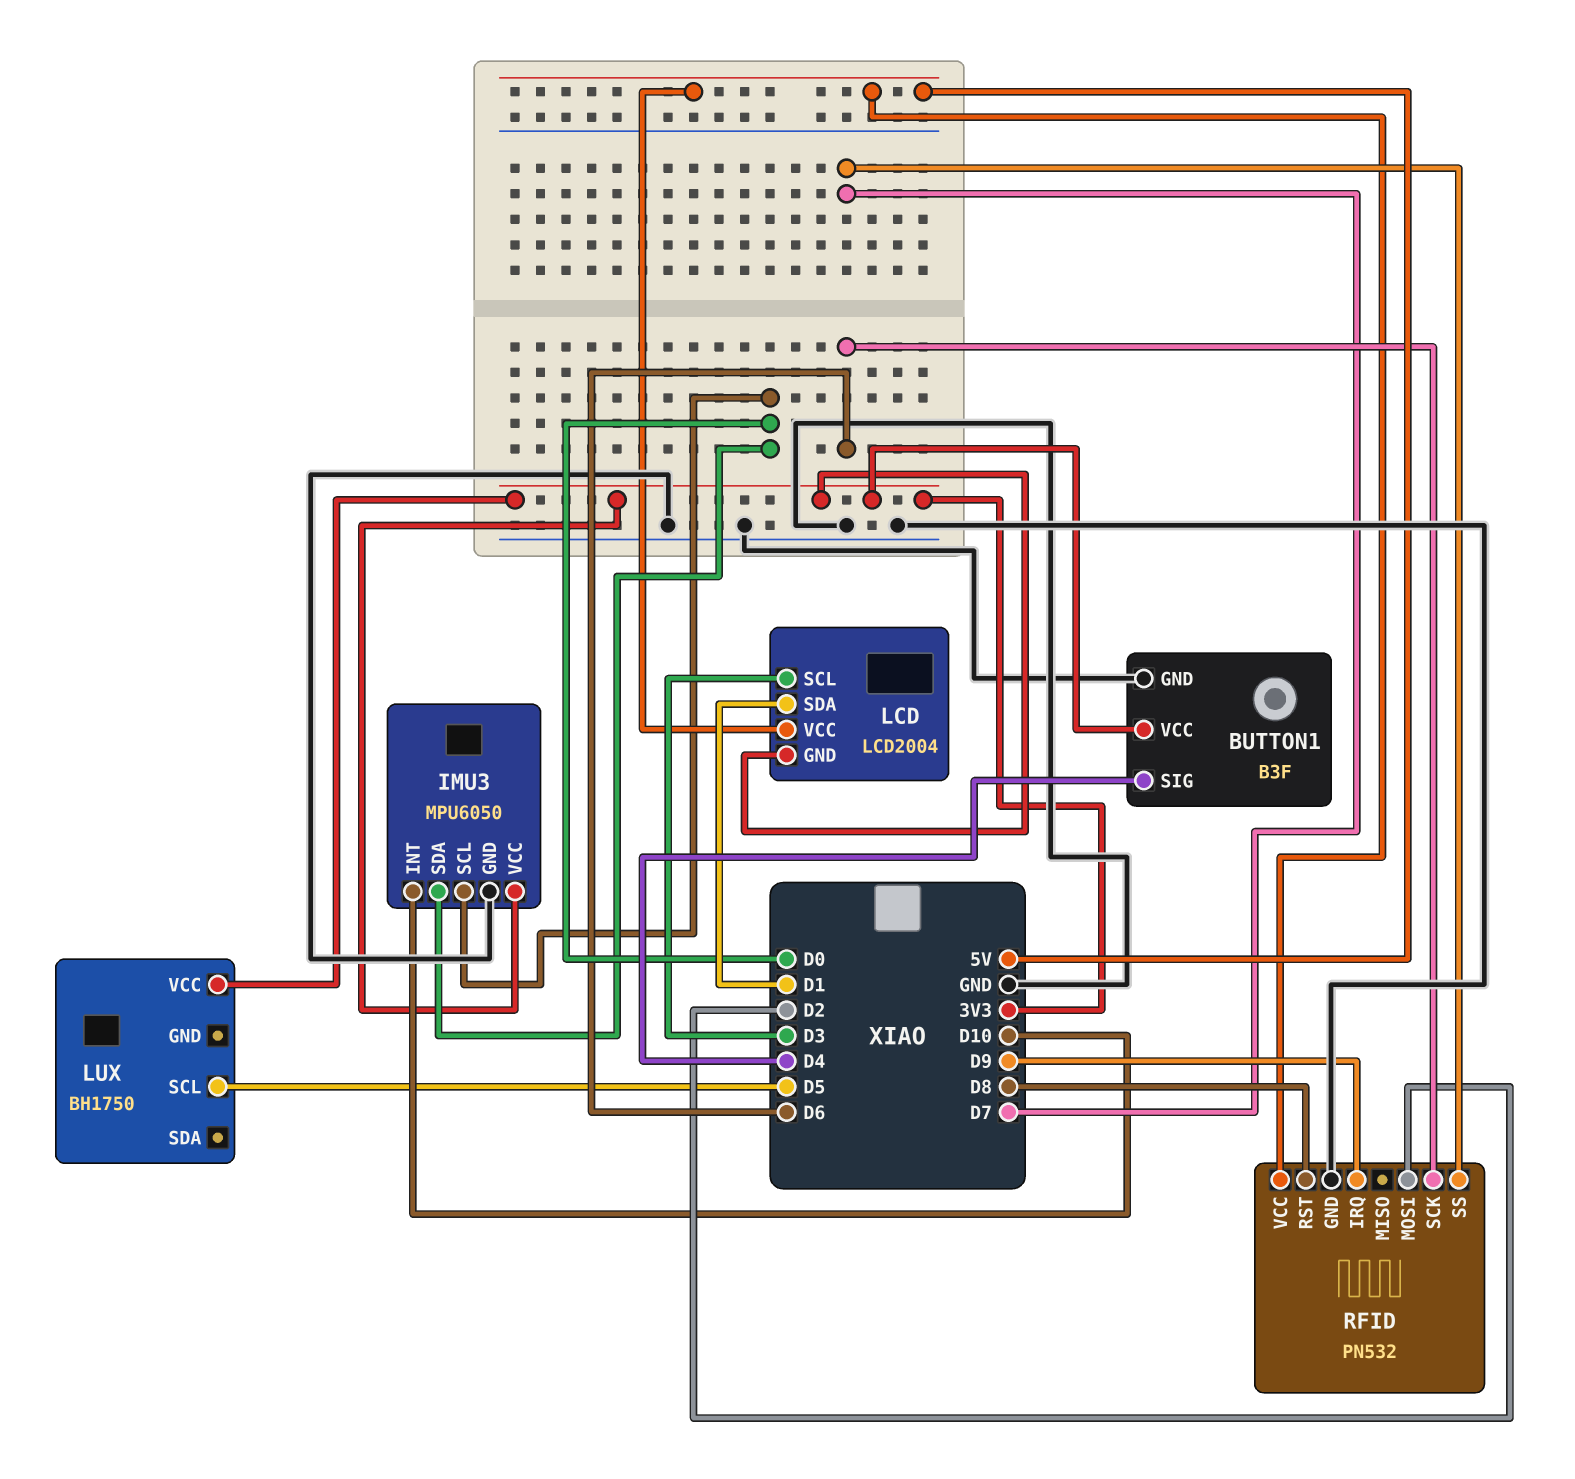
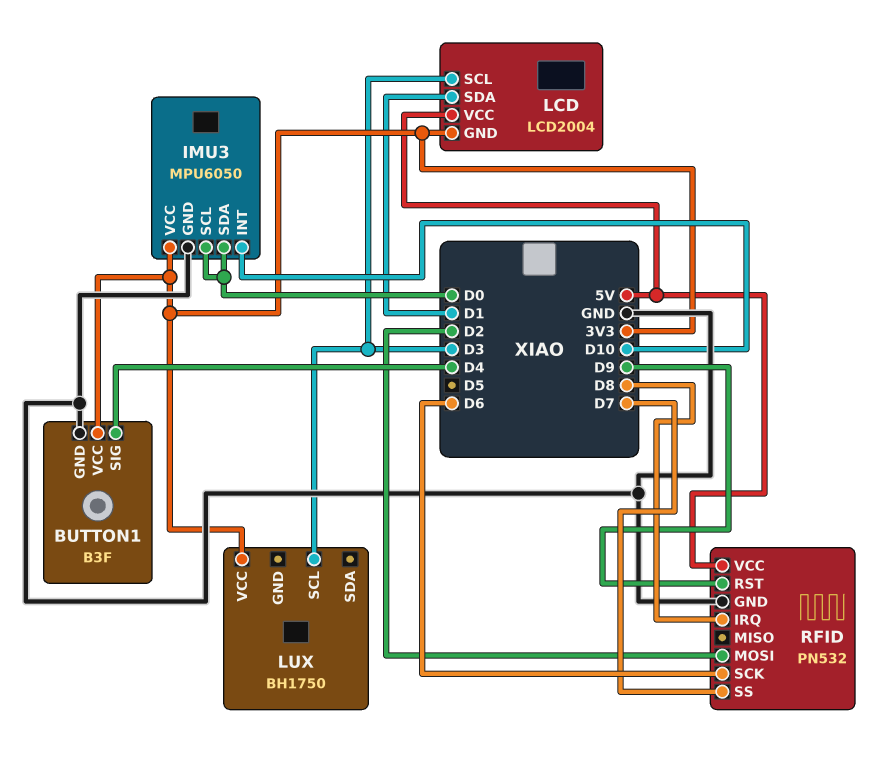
LUX pin SCL: D5 -> D3
RFID pin IRQ: D9 -> D8
RFID pin RST: D8 -> D9

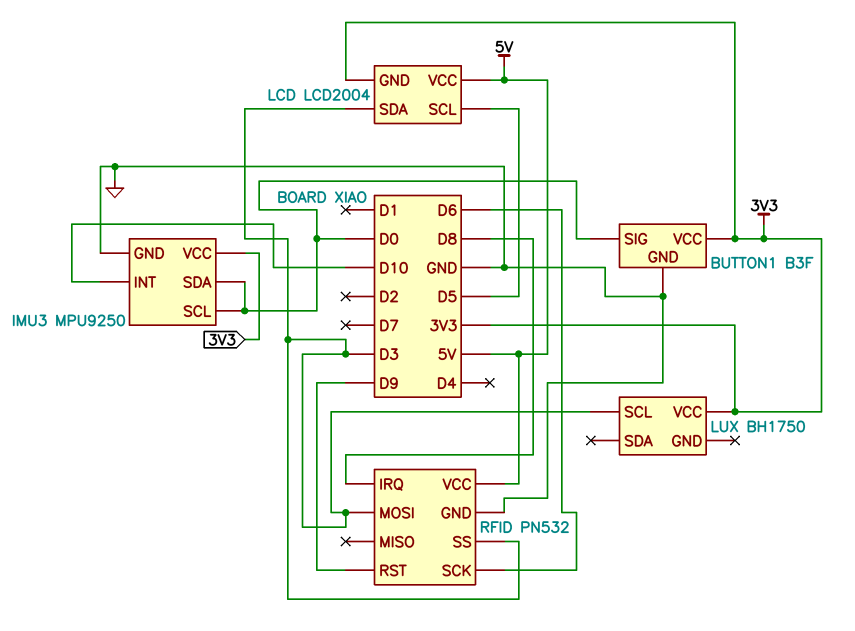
BUTTON1 pin SIG: D4 -> D0
IMU3: MPU6050 -> MPU9250
LCD pin SCL: D3 -> D5
LCD pin SDA: D1 -> D3
RFID pin MOSI: D2 -> D3
RFID pin SS: D7 -> D3

